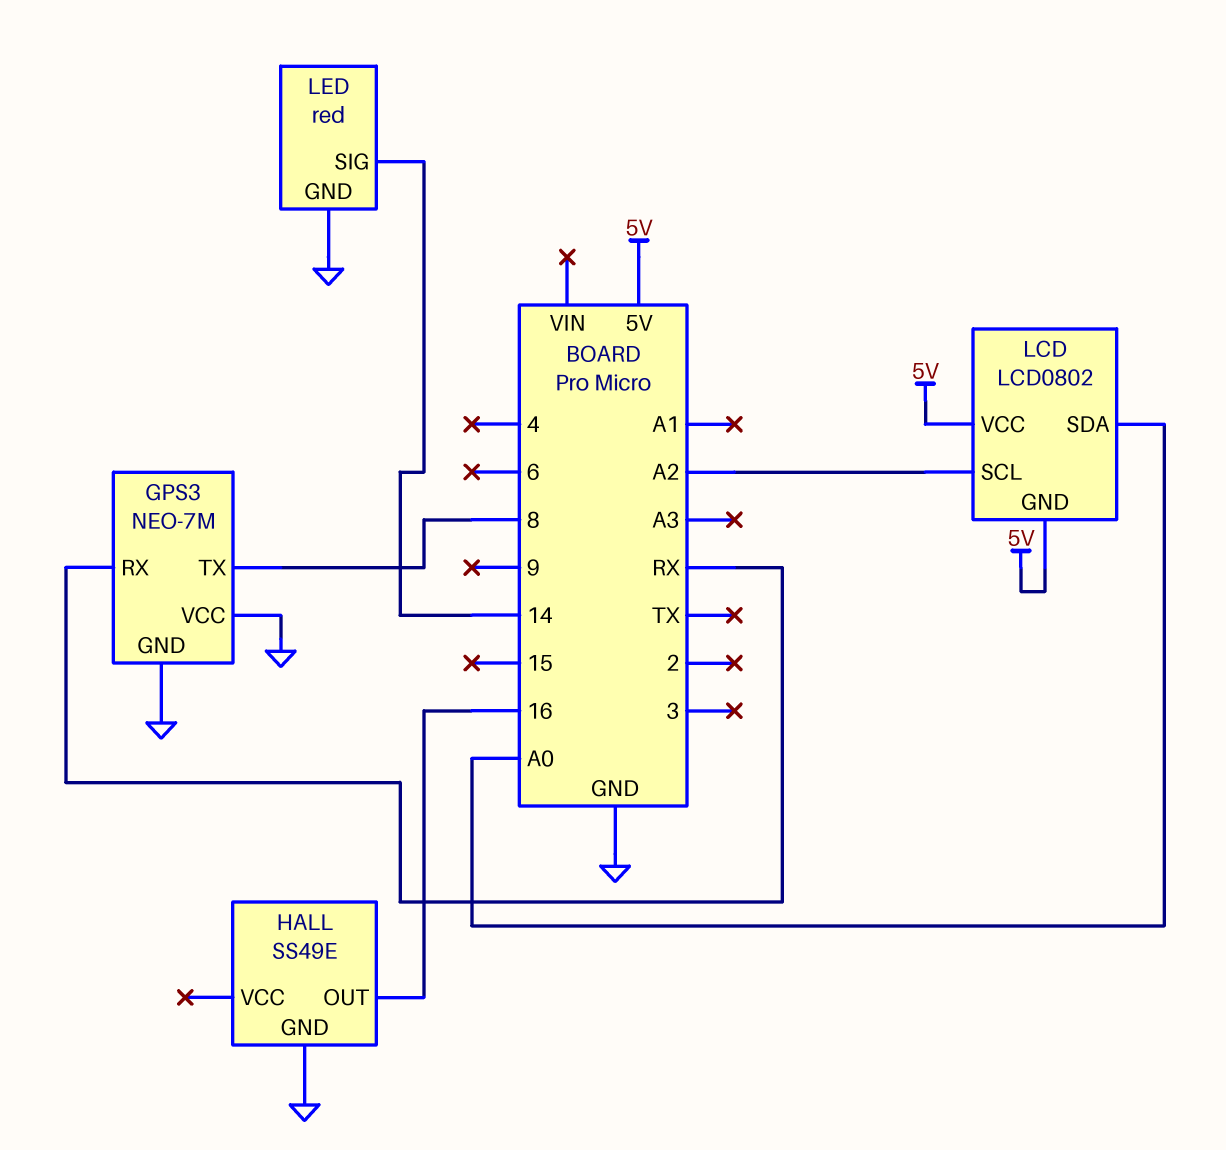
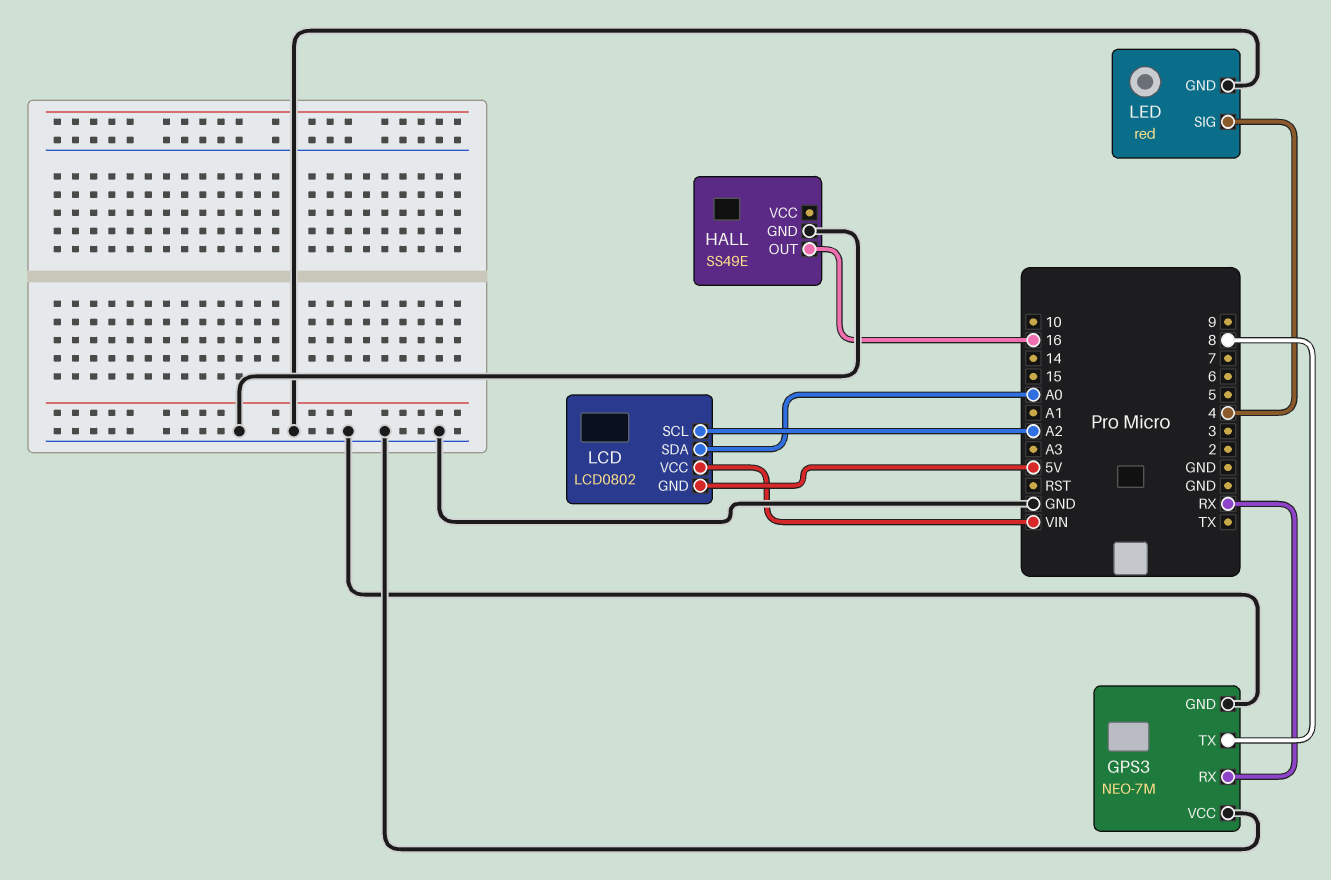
LCD pin VCC: 5V -> VIN
LED pin SIG: 14 -> 4

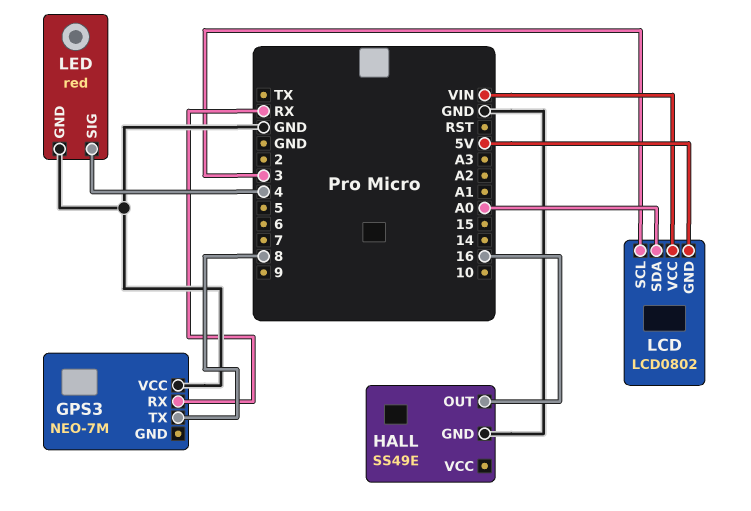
GPS3 pin GND: GND -> none
LCD pin SCL: A2 -> 3

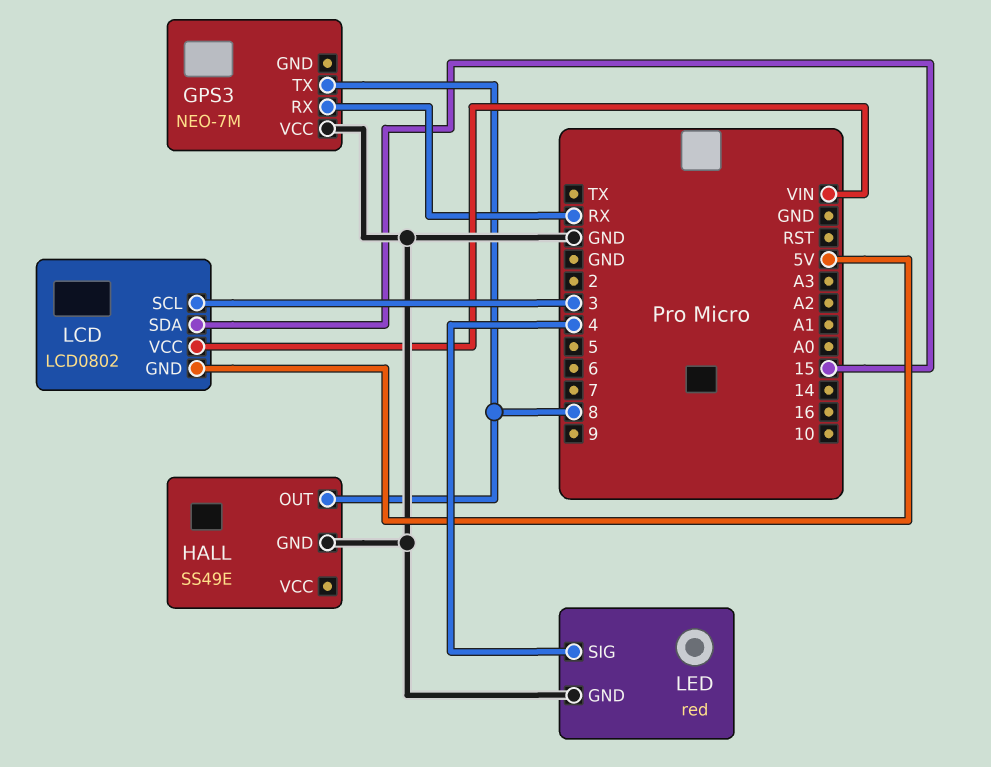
HALL pin OUT: 16 -> 8
LCD pin SDA: A0 -> 15

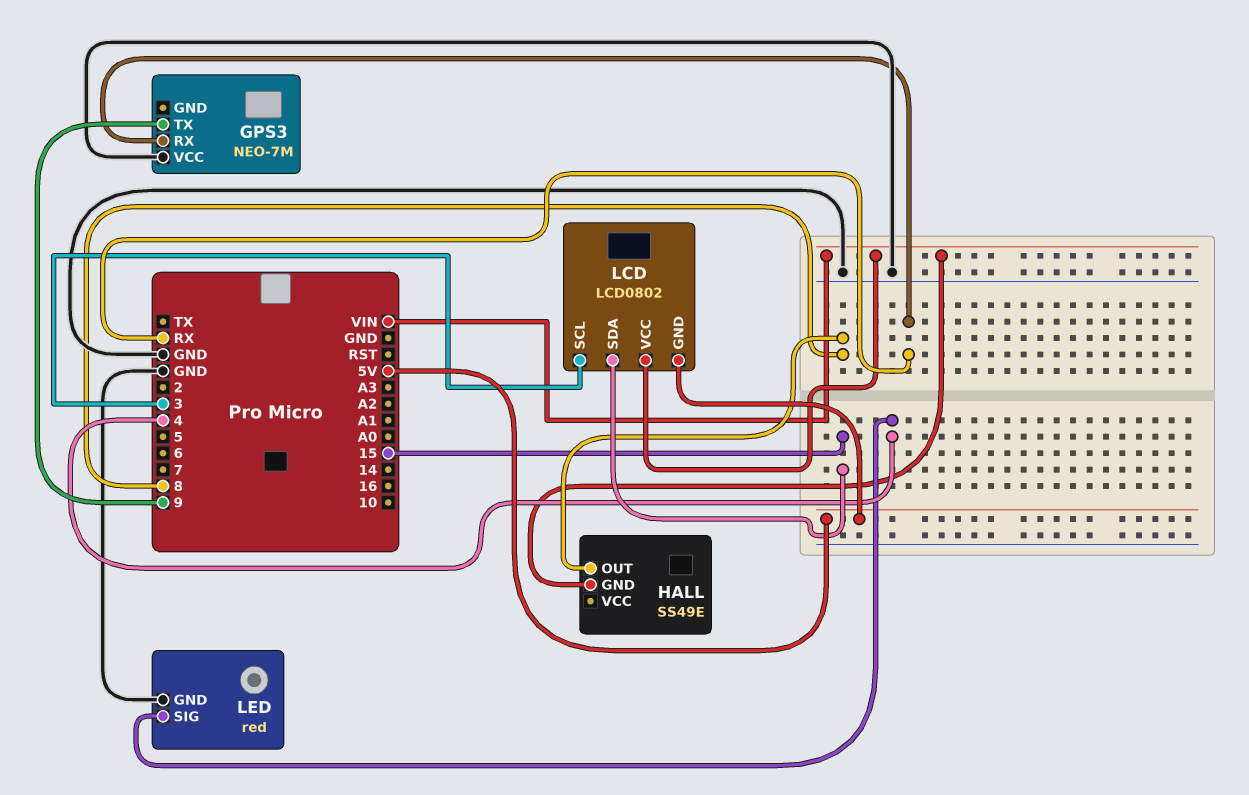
GPS3 pin TX: 8 -> 9
HALL pin GND: GND -> VIN

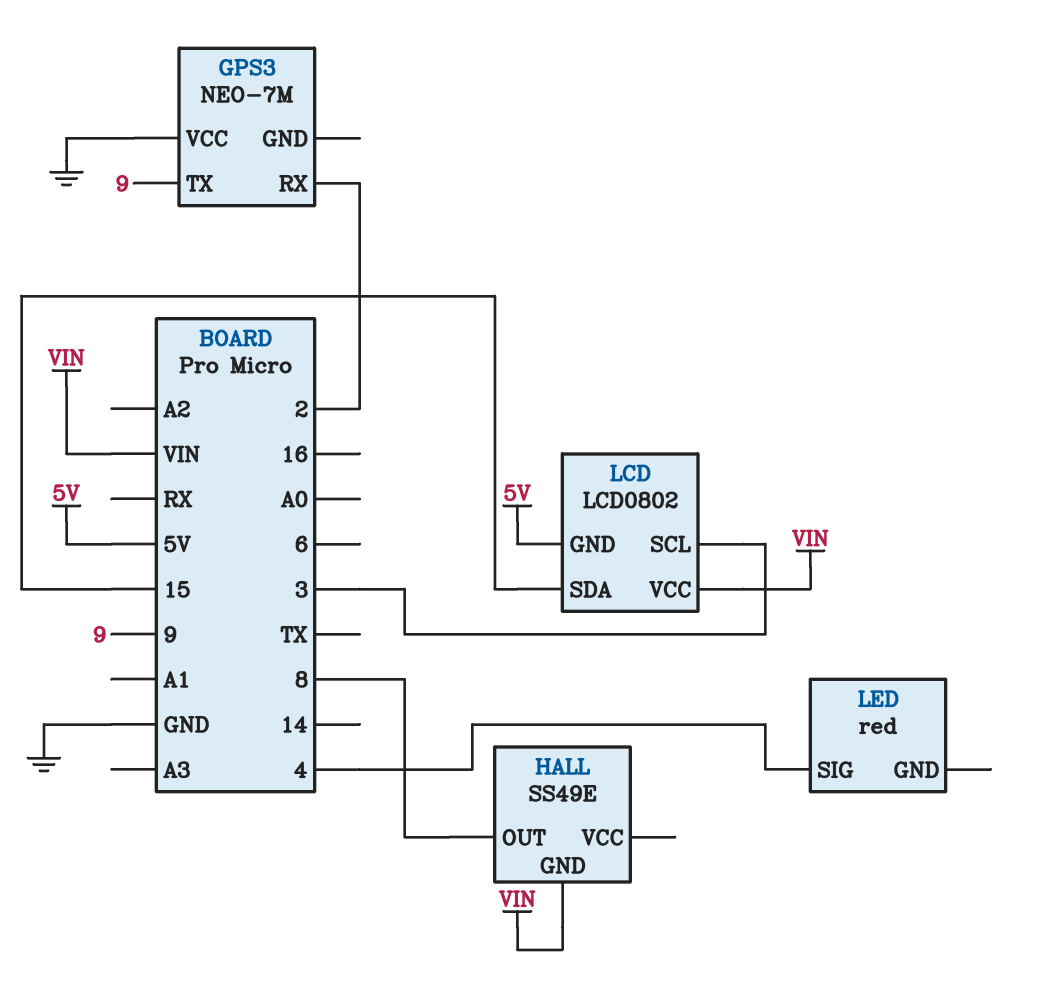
GPS3 pin RX: RX -> 2
LED pin GND: GND -> none

